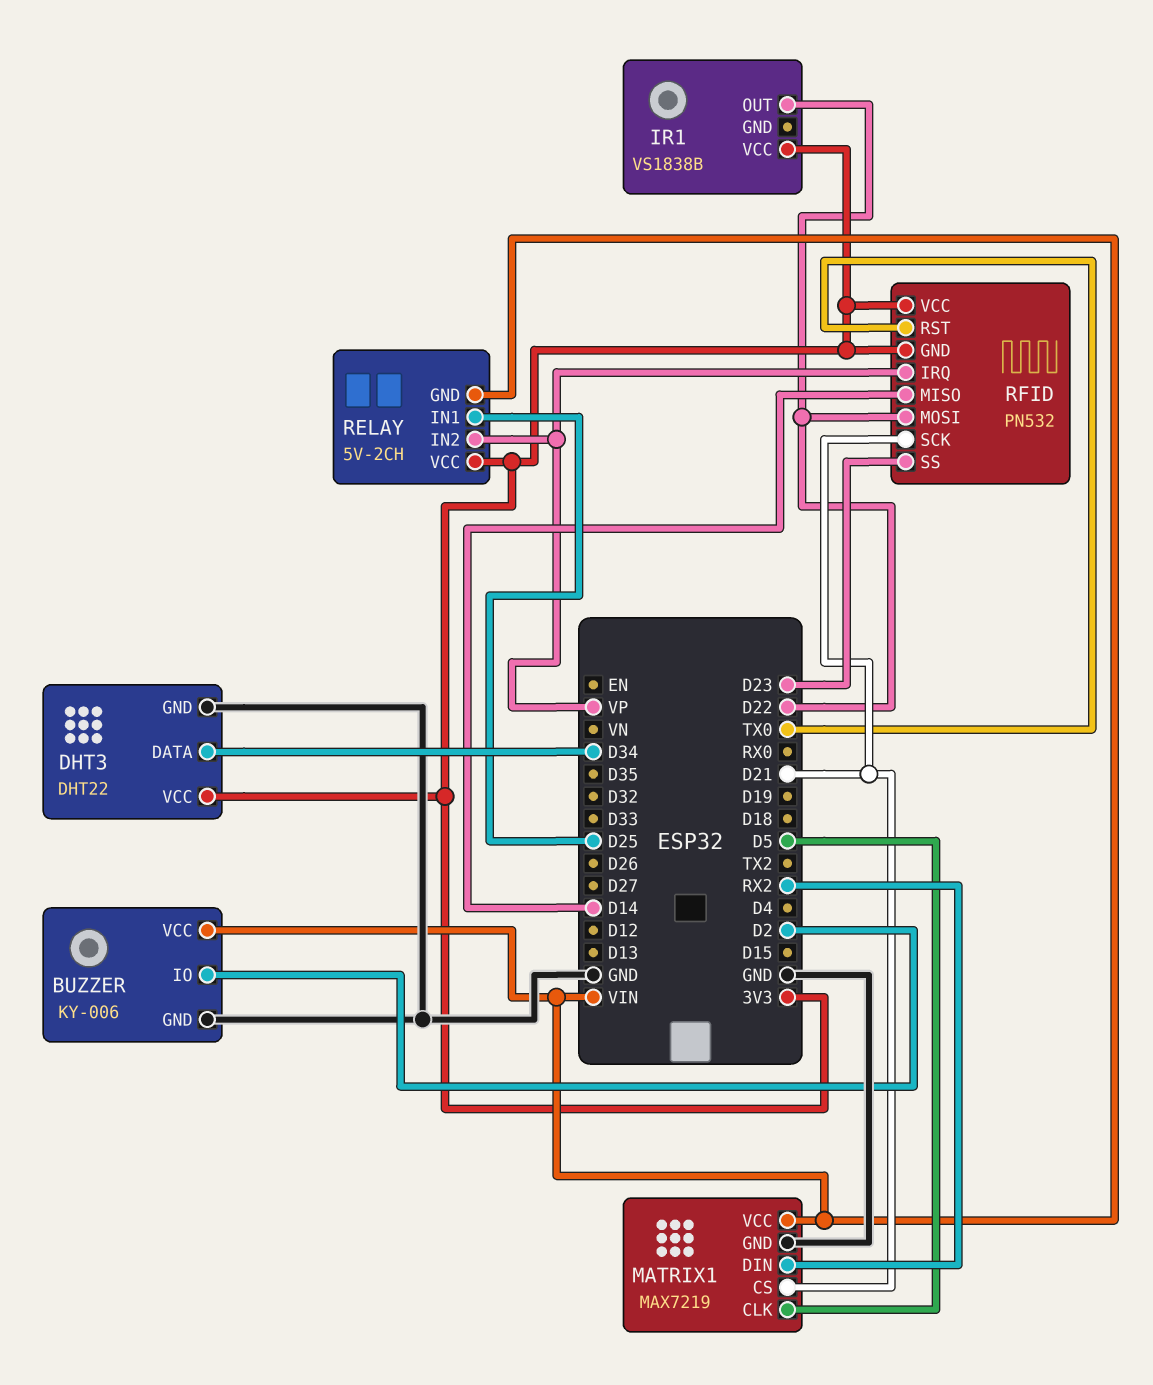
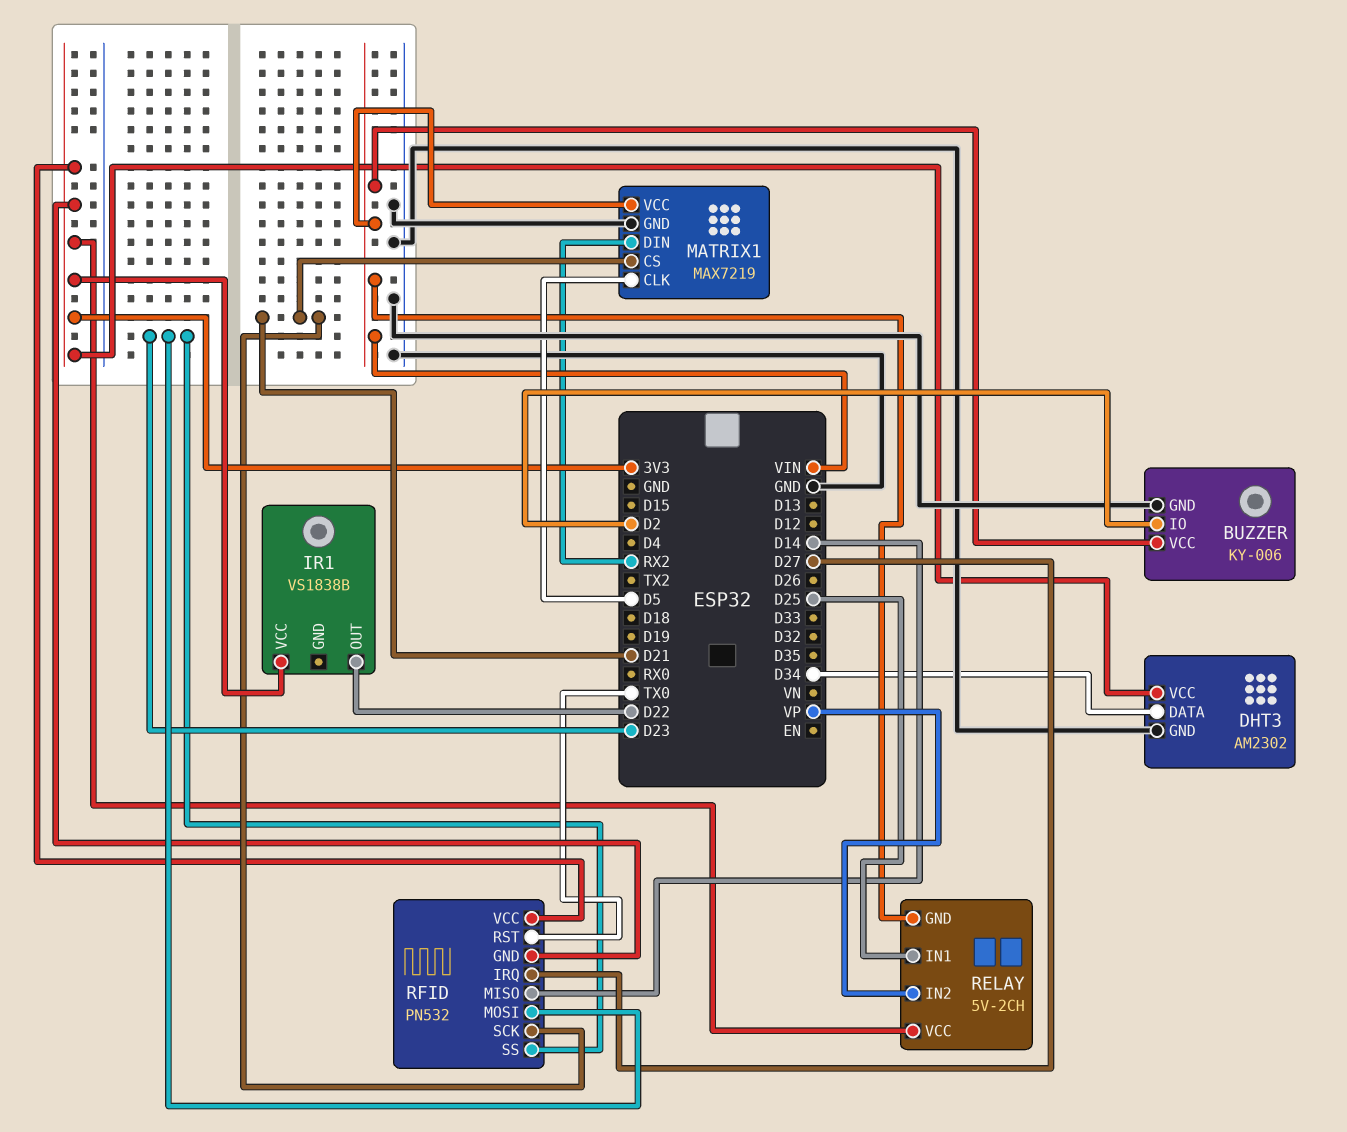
DHT3: DHT22 -> AM2302
RFID pin IRQ: VP -> D27
RFID pin MOSI: D22 -> D23

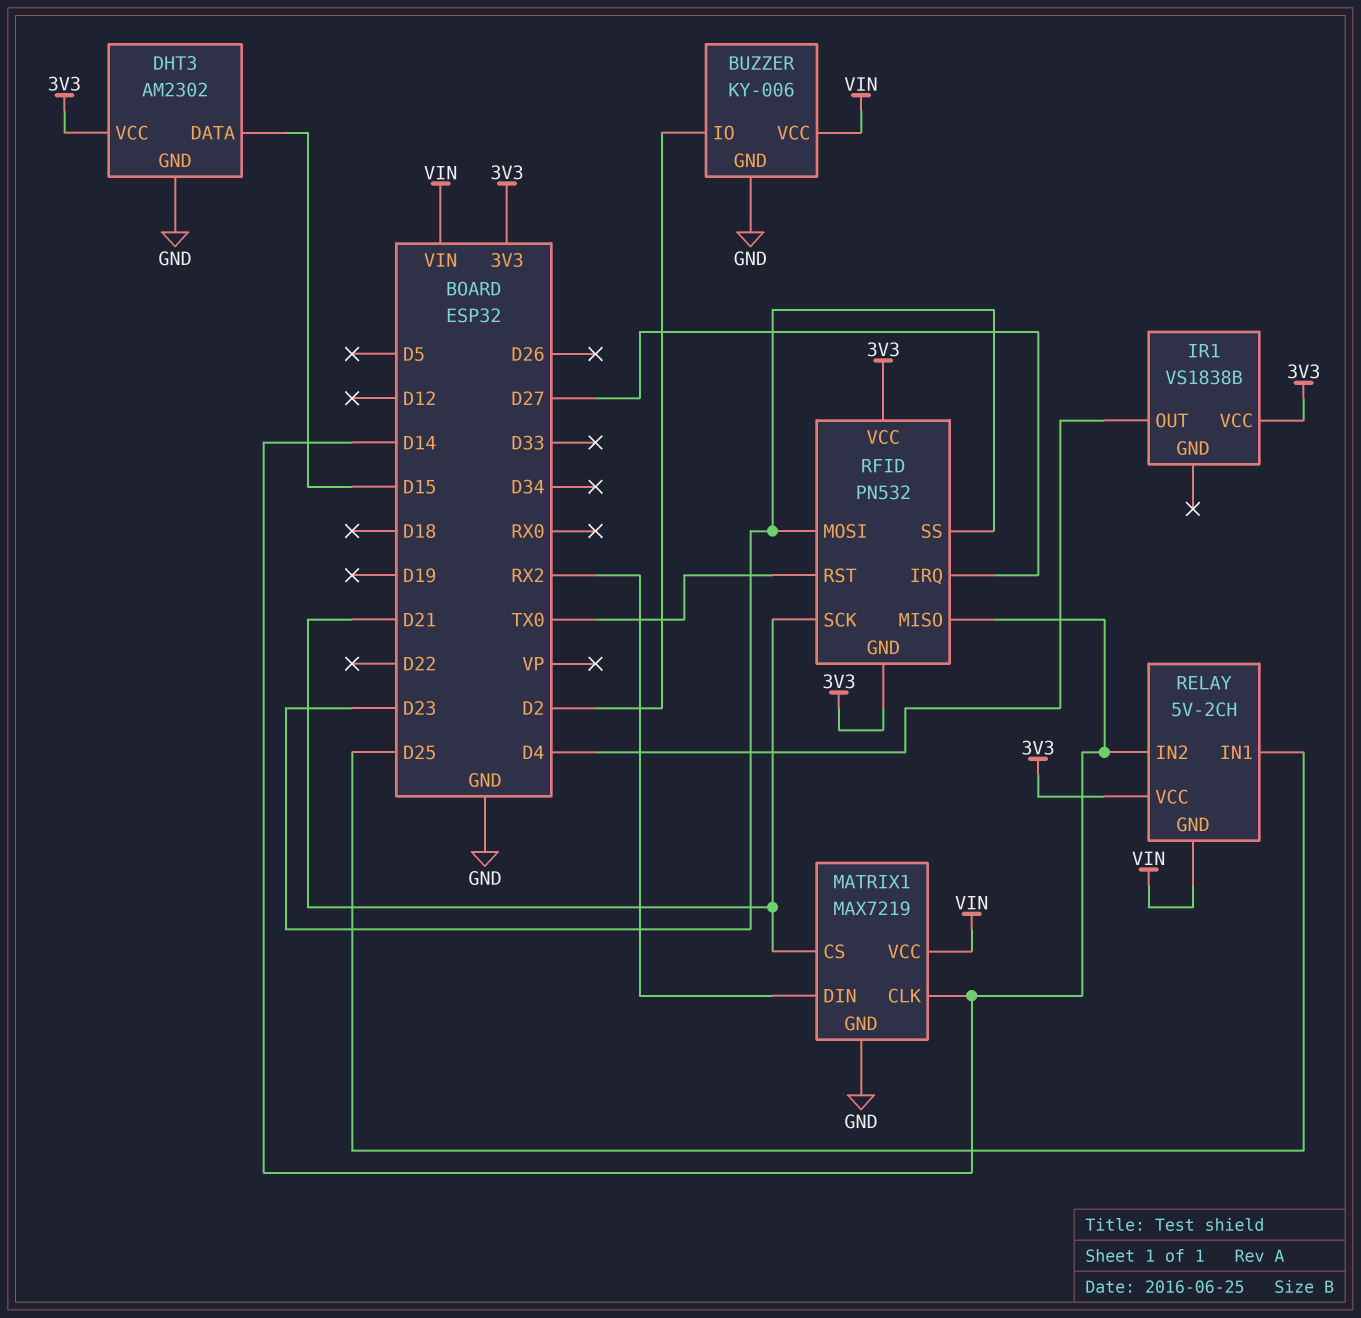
DHT3 pin DATA: D34 -> D15
IR1 pin OUT: D22 -> D4
MATRIX1 pin CLK: D5 -> D14
RELAY pin IN2: VP -> D14

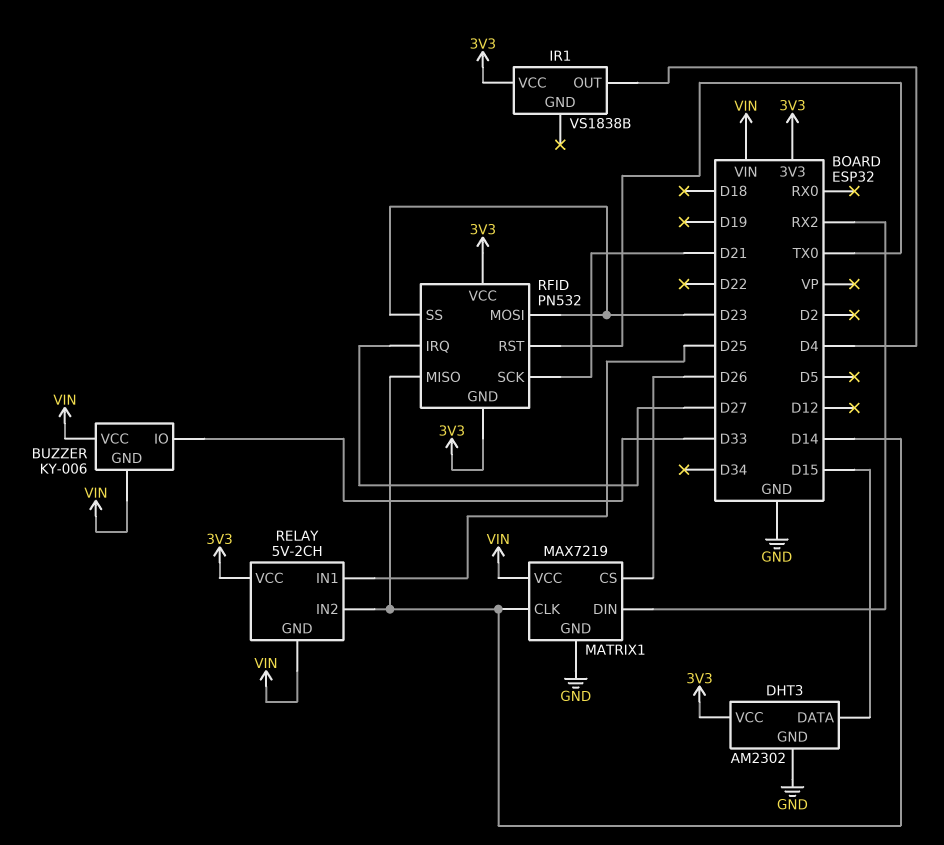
BUZZER pin GND: GND -> VIN
BUZZER pin IO: D2 -> D33
MATRIX1 pin CS: D21 -> D26

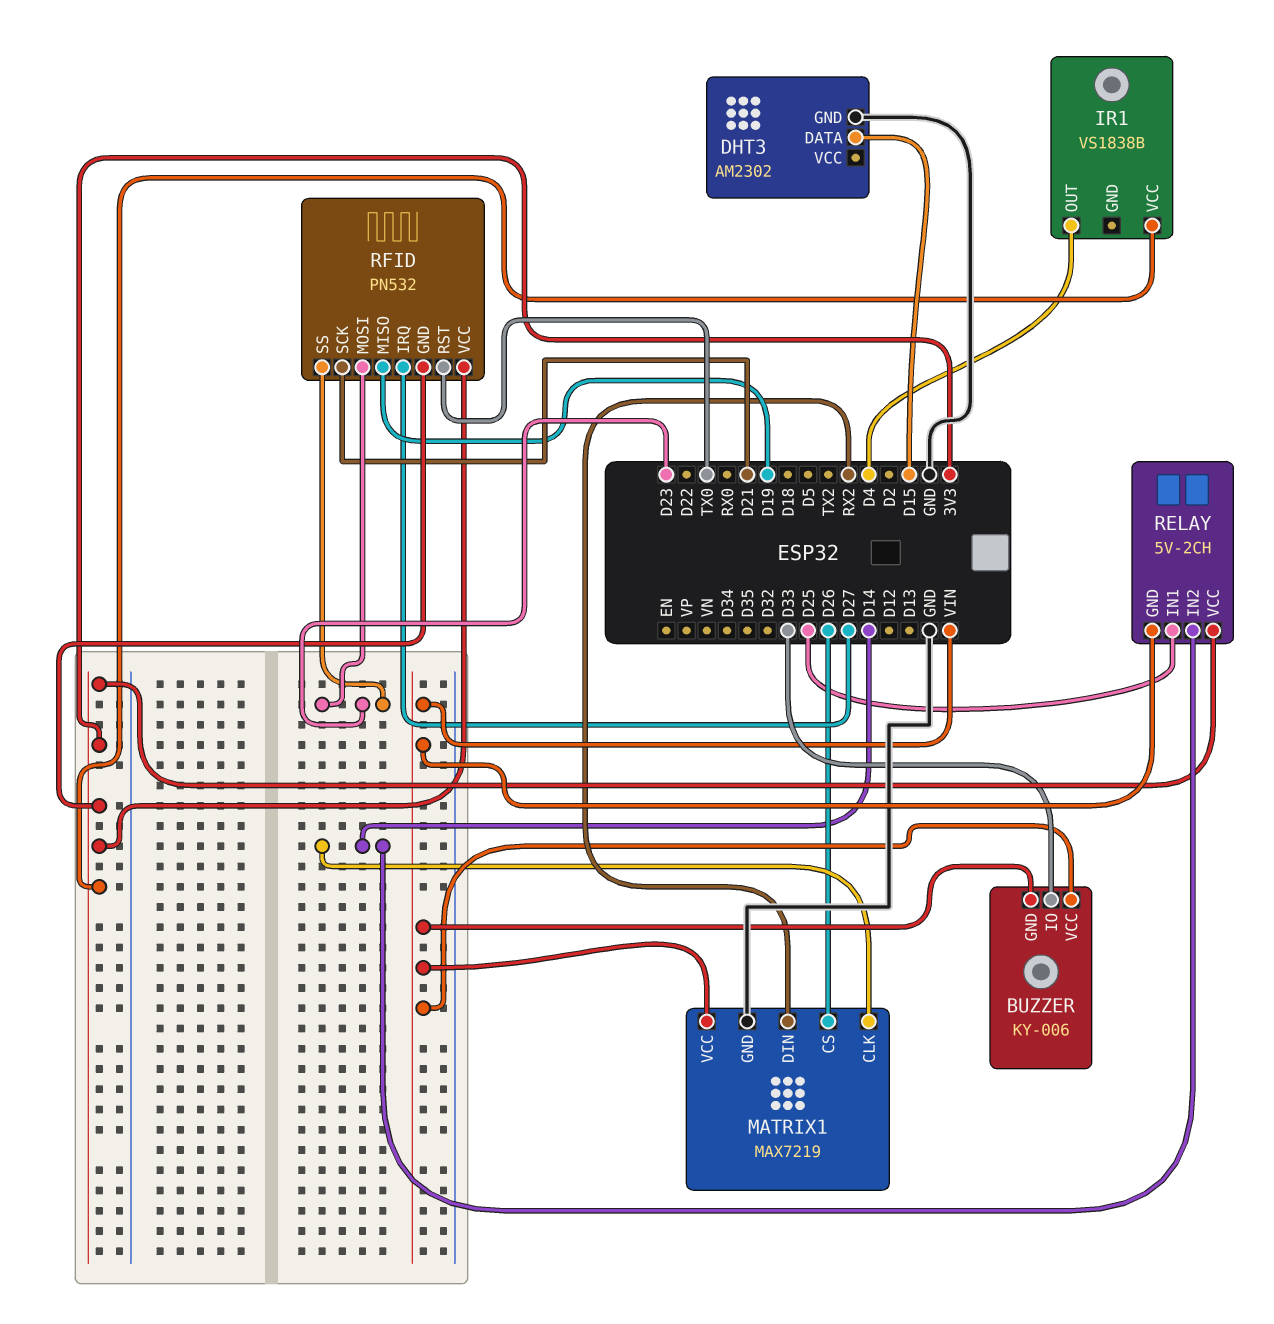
DHT3 pin VCC: 3V3 -> none
RFID pin MISO: D14 -> D19

